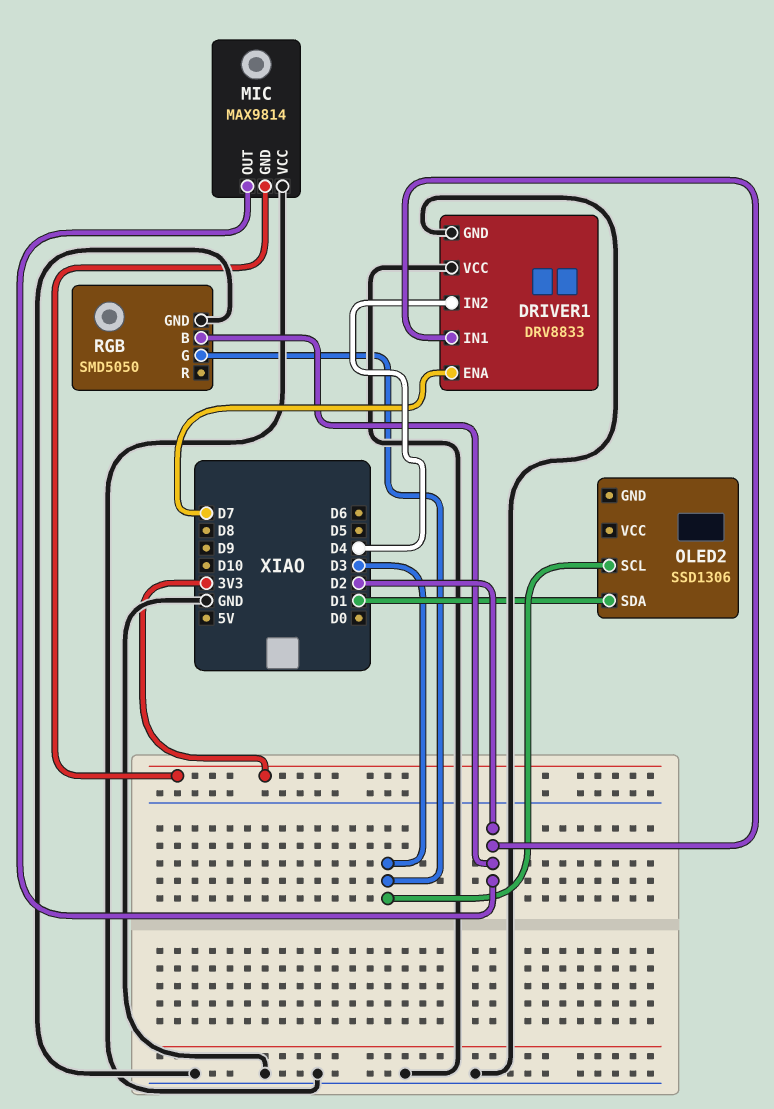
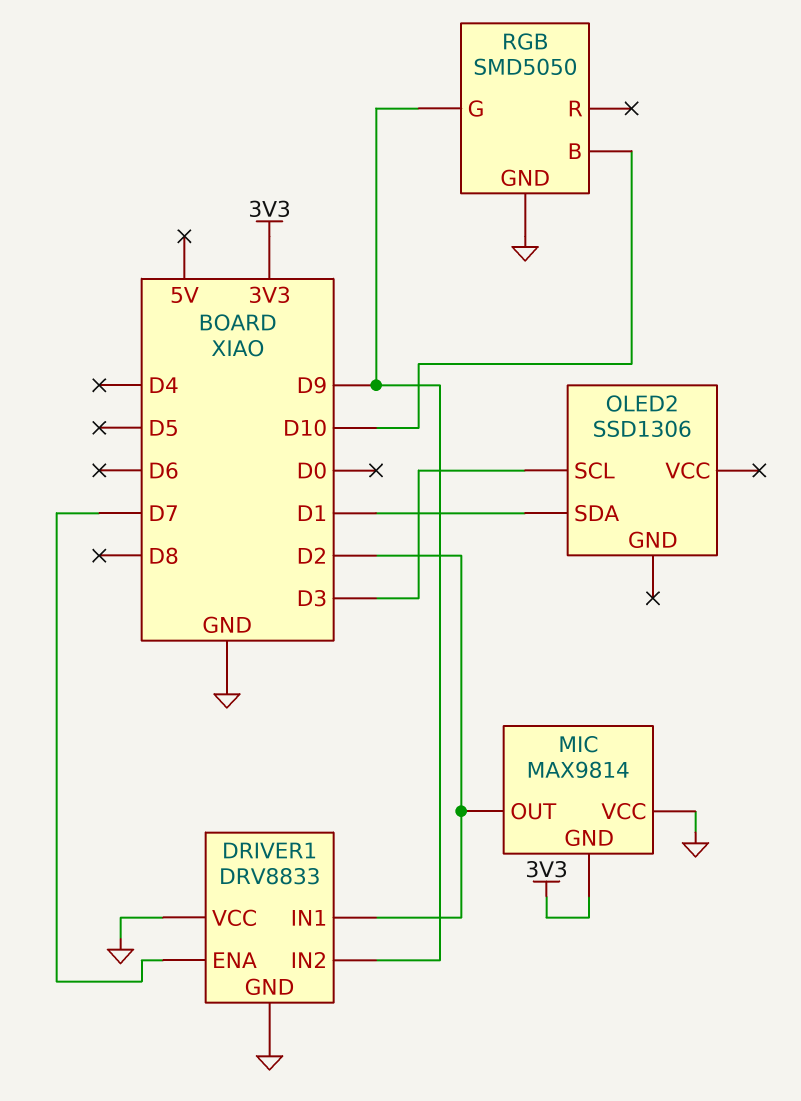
DRIVER1 pin IN2: D4 -> D9
RGB pin B: D2 -> D10
RGB pin G: D3 -> D9

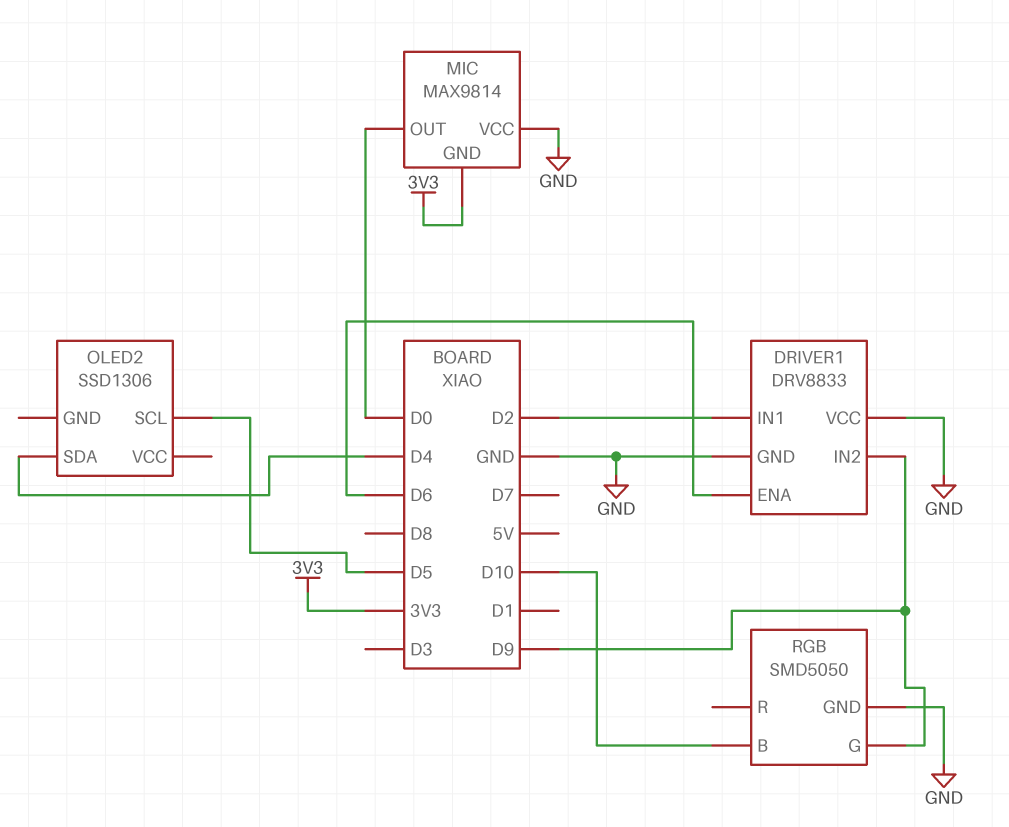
DRIVER1 pin ENA: D7 -> D6
MIC pin OUT: D2 -> D0
OLED2 pin SCL: D3 -> D5
OLED2 pin SDA: D1 -> D4

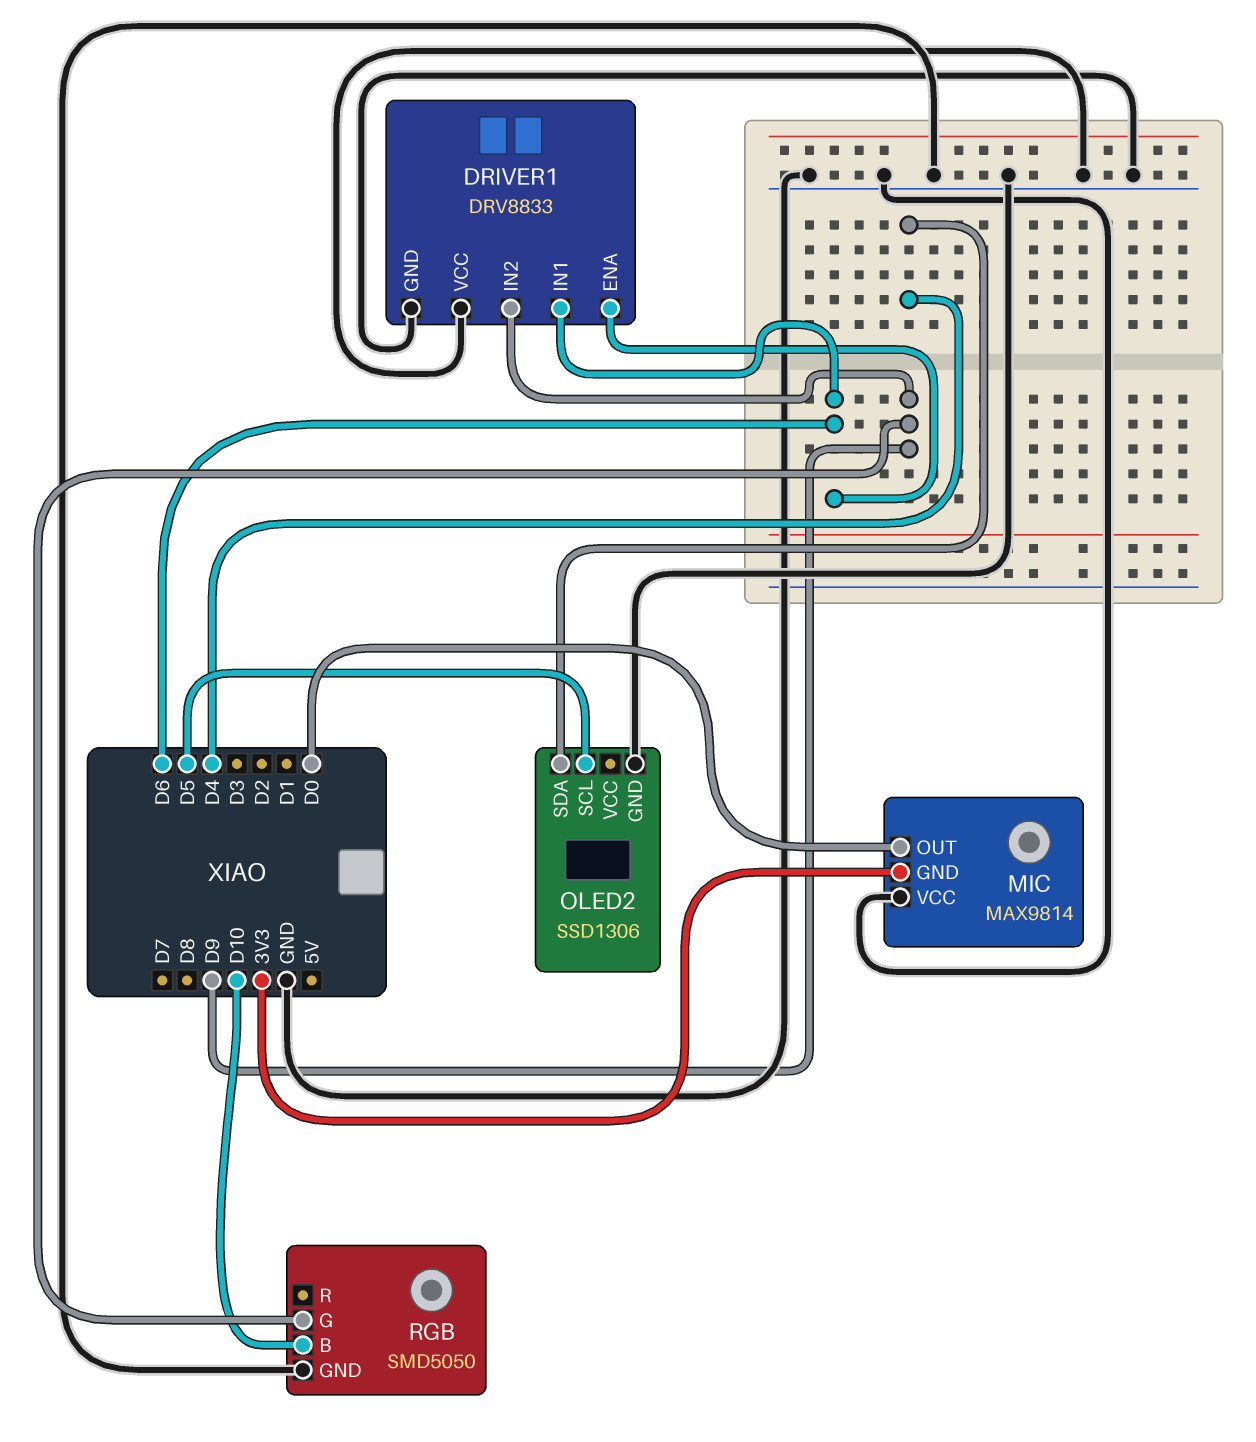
DRIVER1 pin IN1: D2 -> D6
OLED2 pin GND: none -> GND

